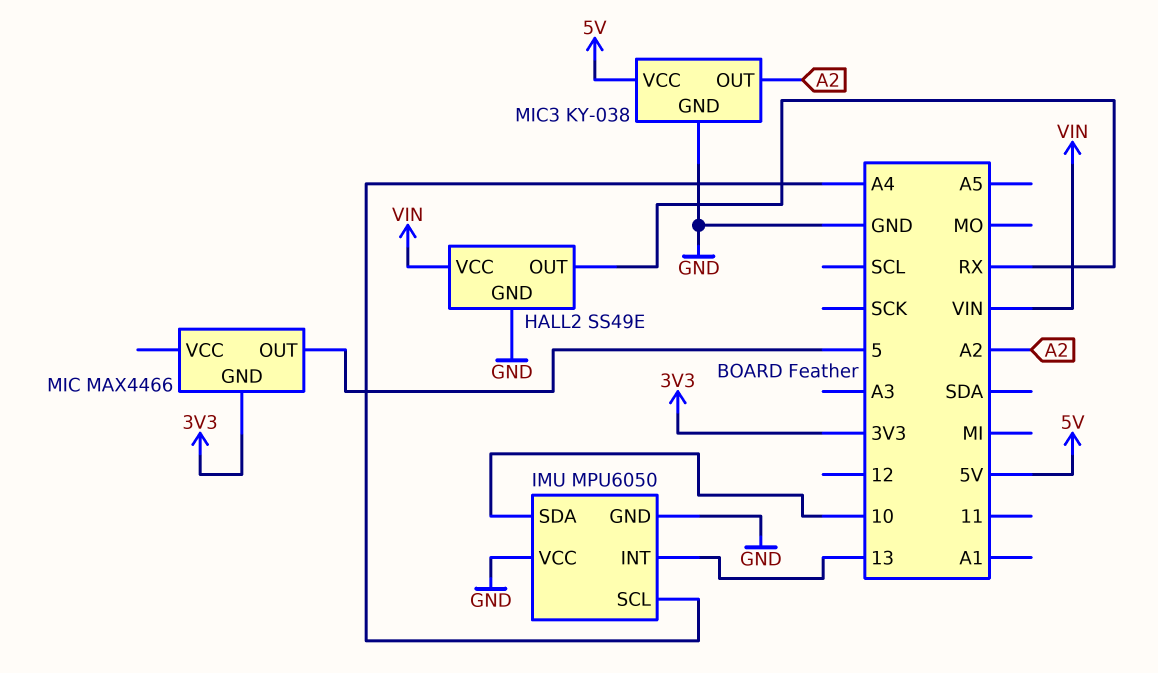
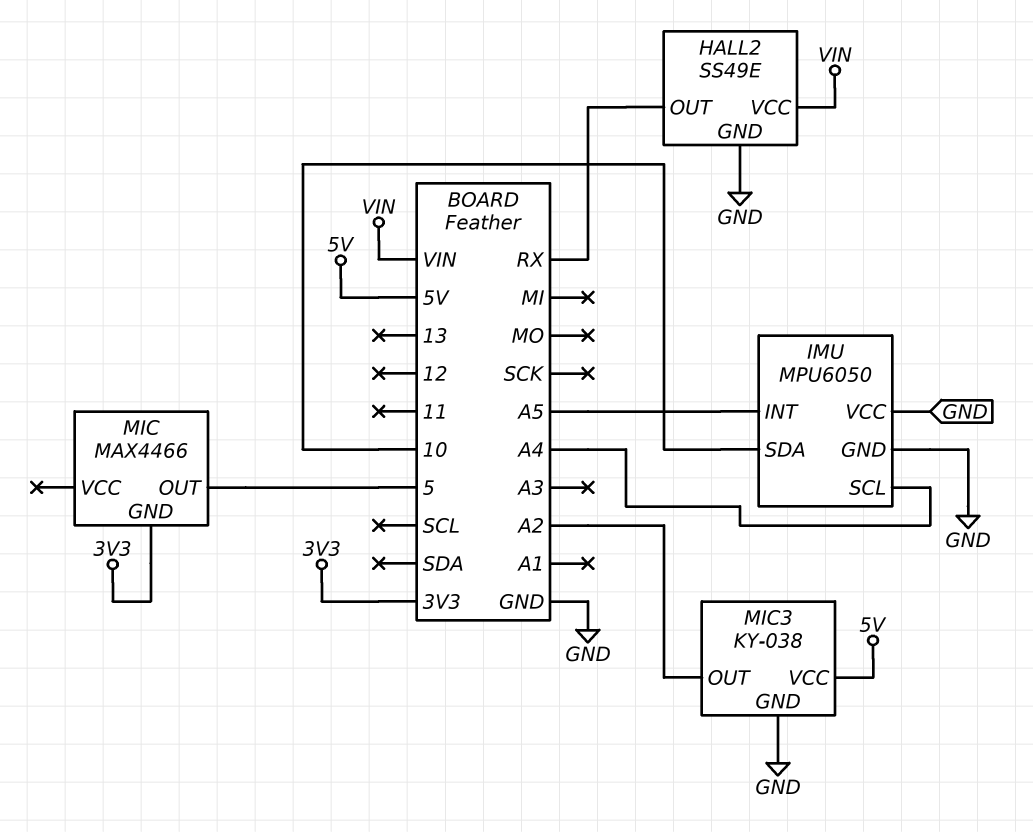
IMU pin INT: 13 -> A5

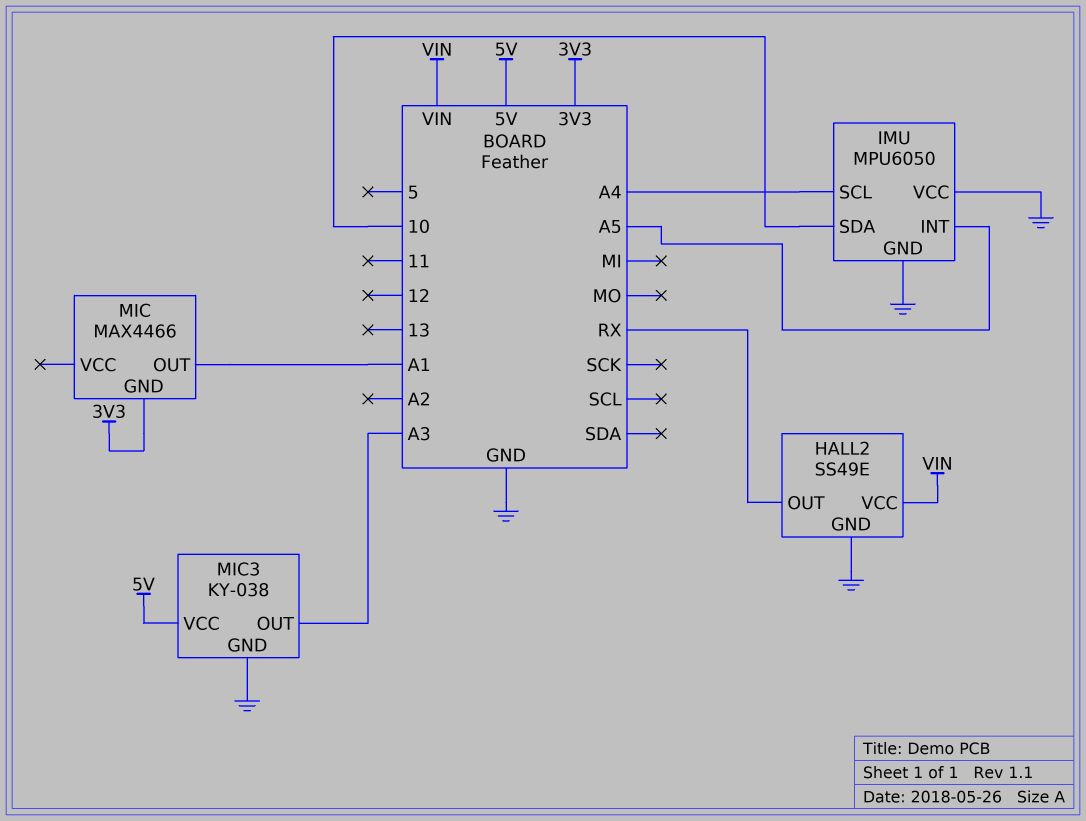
MIC pin OUT: 5 -> A1
MIC3 pin OUT: A2 -> A3

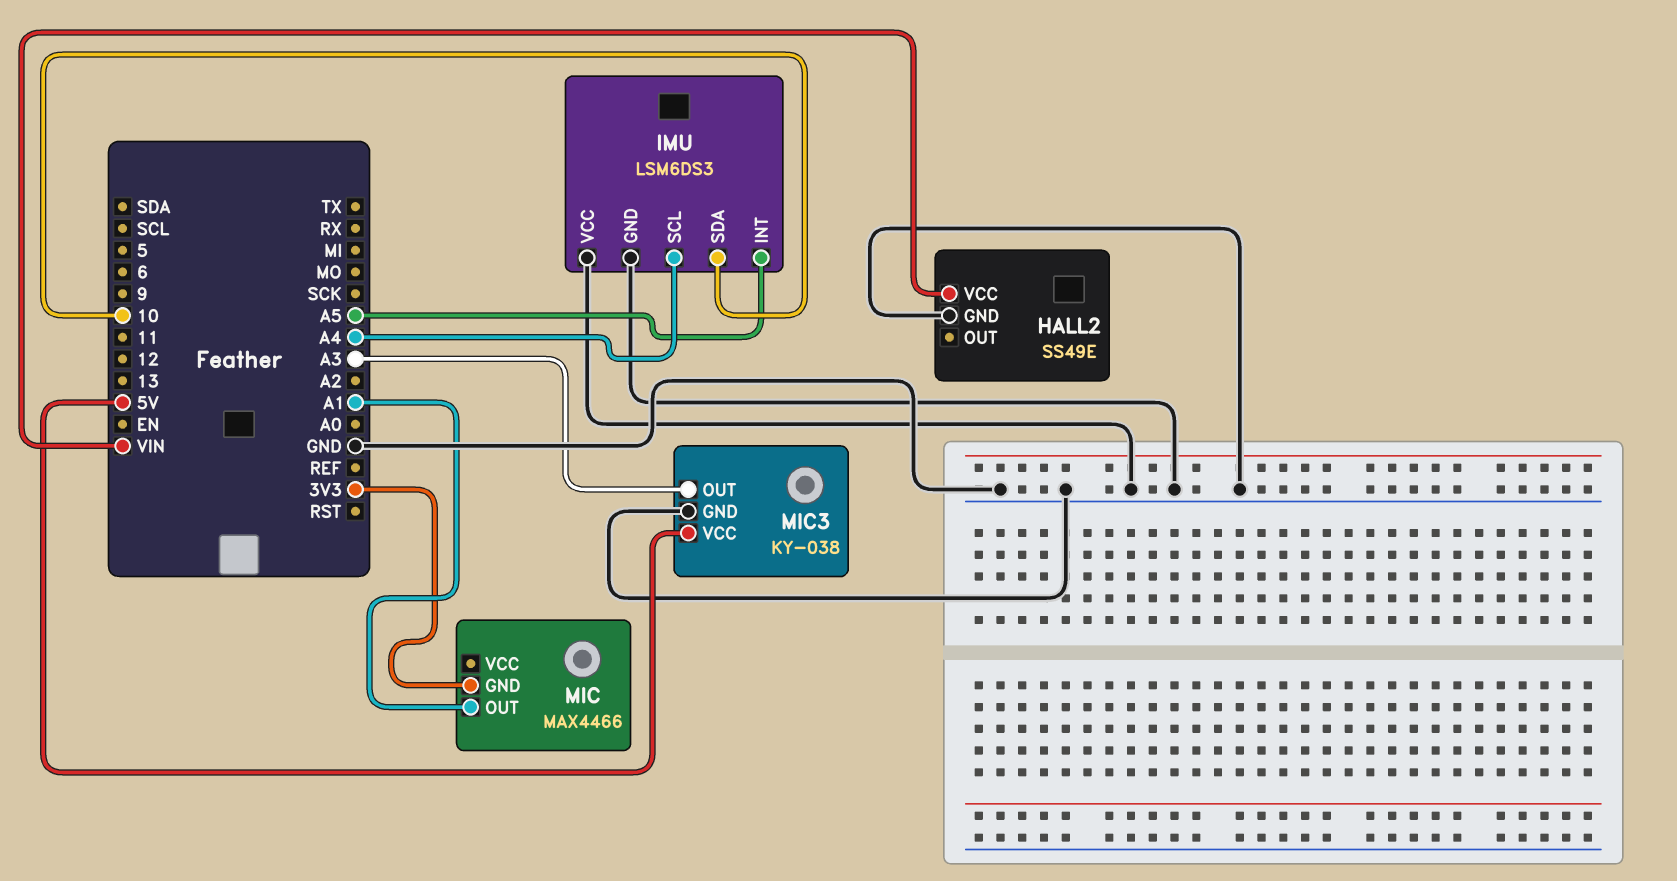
HALL2 pin OUT: RX -> none
IMU: MPU6050 -> LSM6DS3

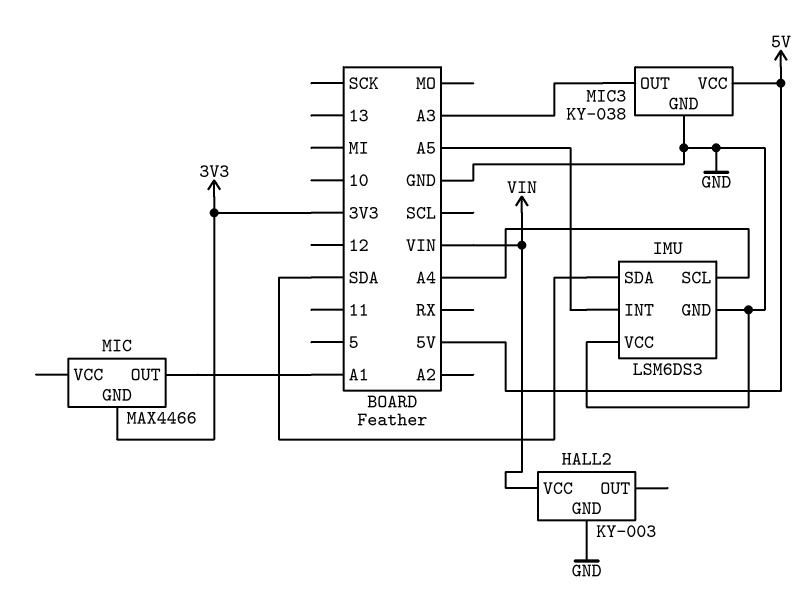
HALL2: SS49E -> KY-003
IMU pin SDA: 10 -> SDA

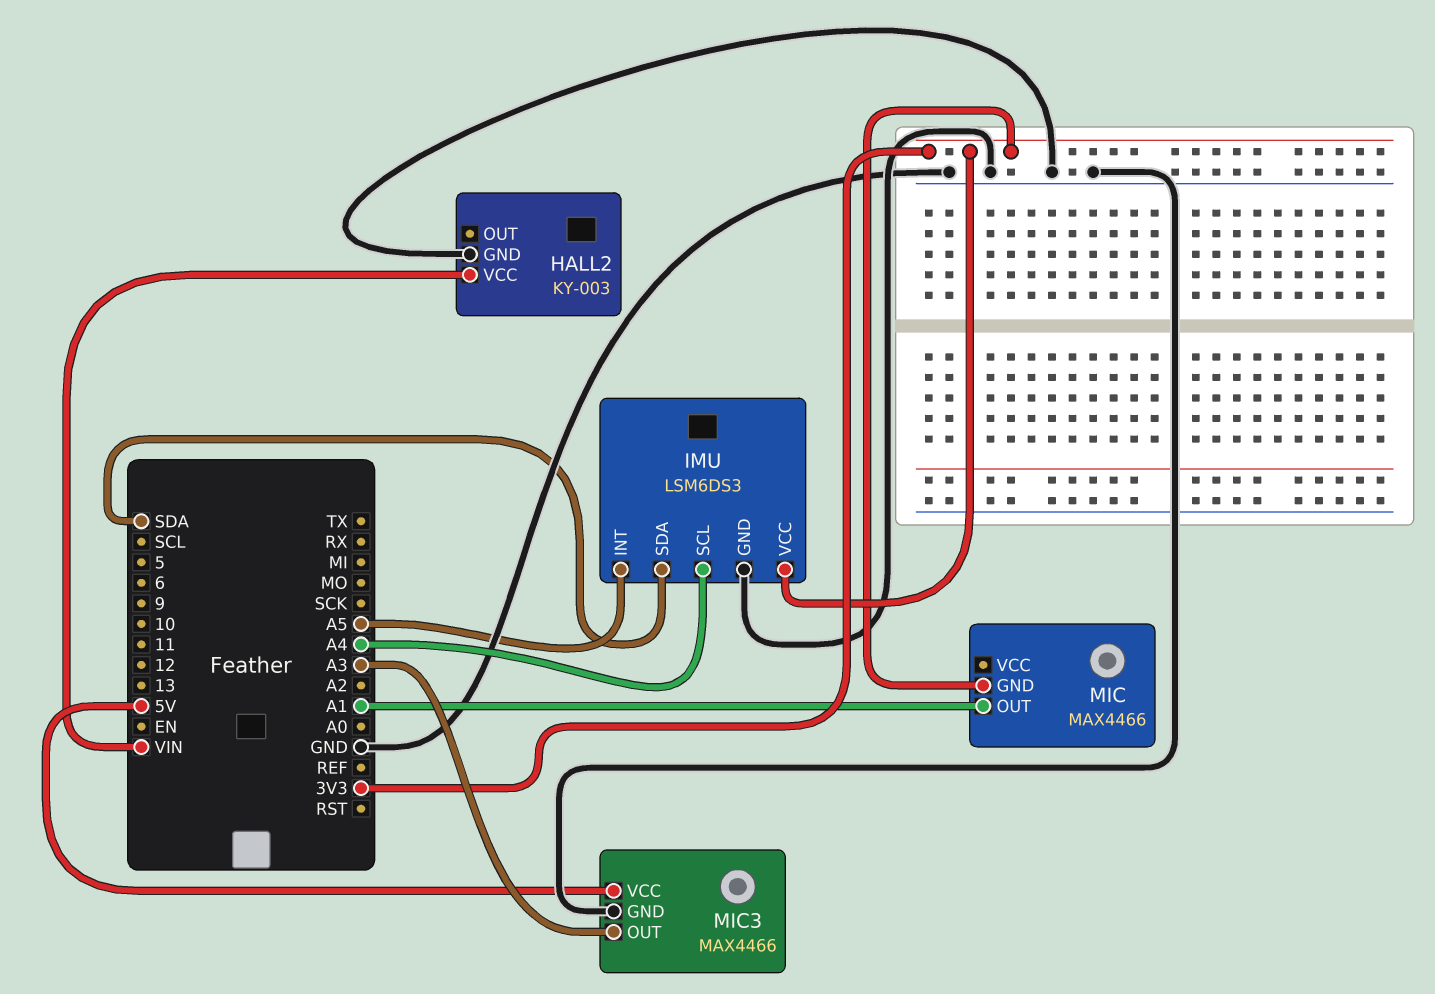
IMU pin VCC: GND -> 3V3
MIC3: KY-038 -> MAX4466

